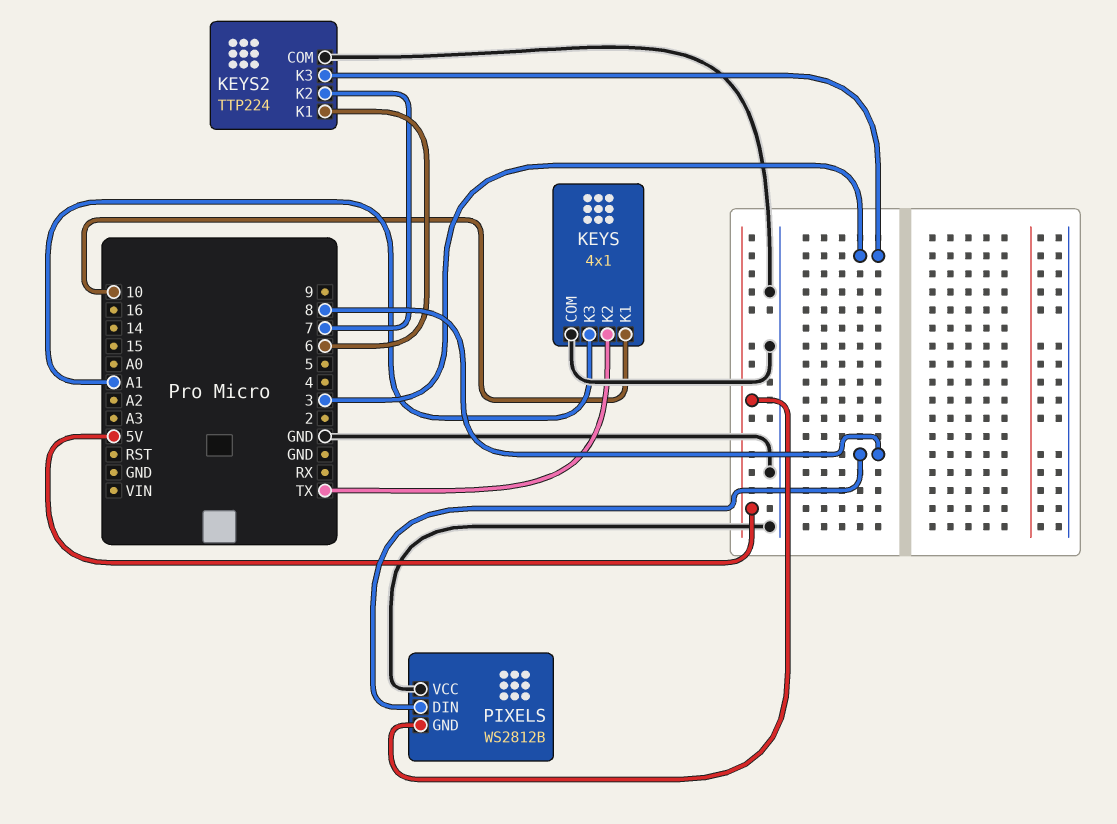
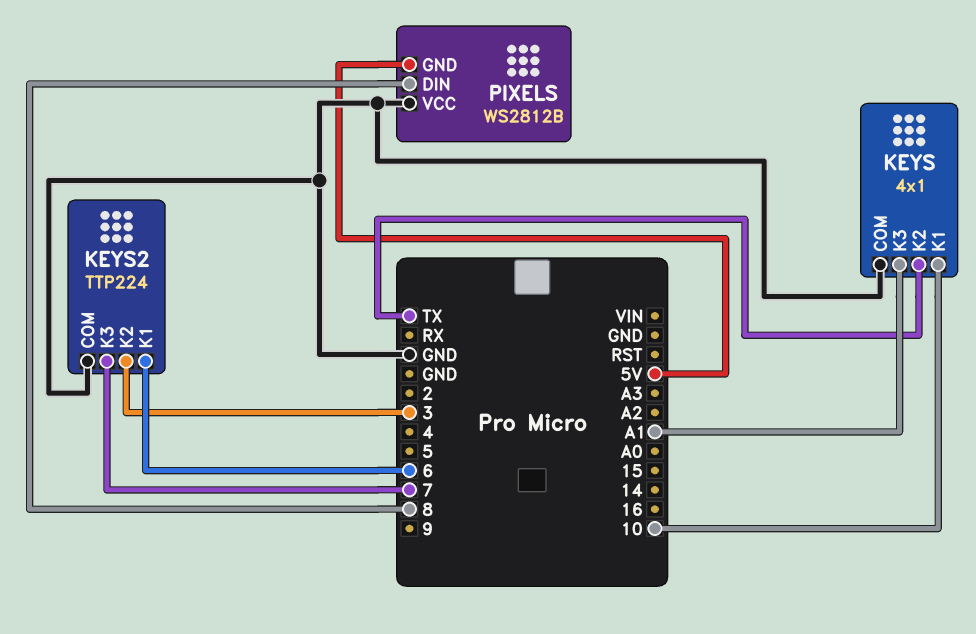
KEYS2 pin K2: 7 -> 3
KEYS2 pin K3: 3 -> 7

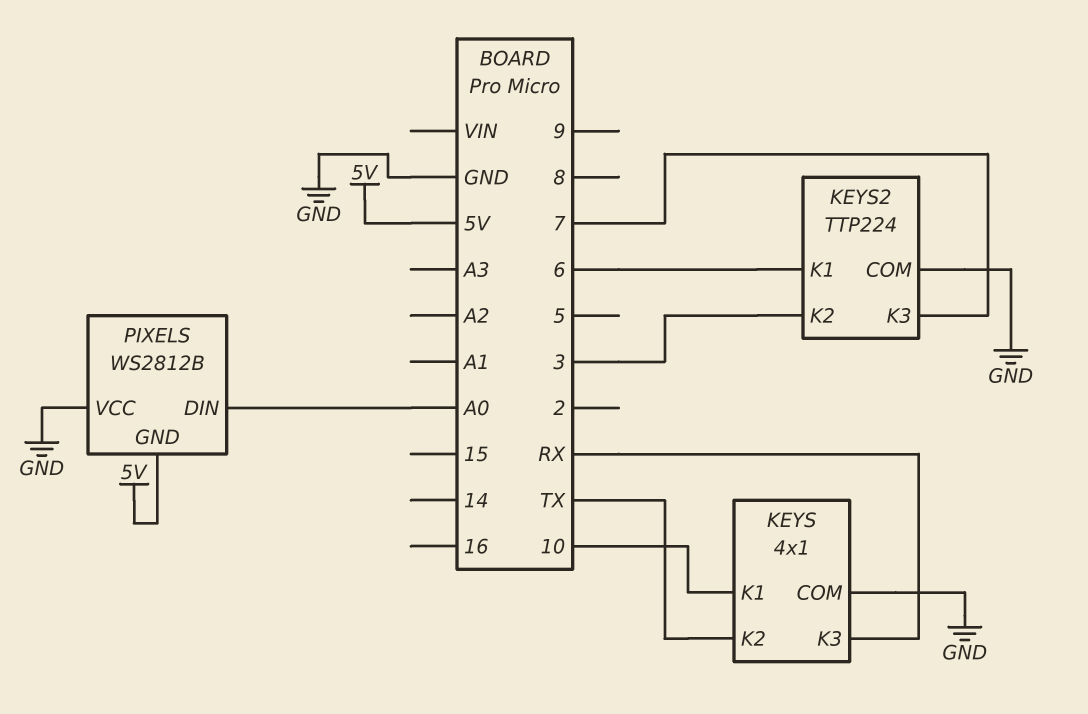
KEYS pin K3: A1 -> RX
PIXELS pin DIN: 8 -> A0

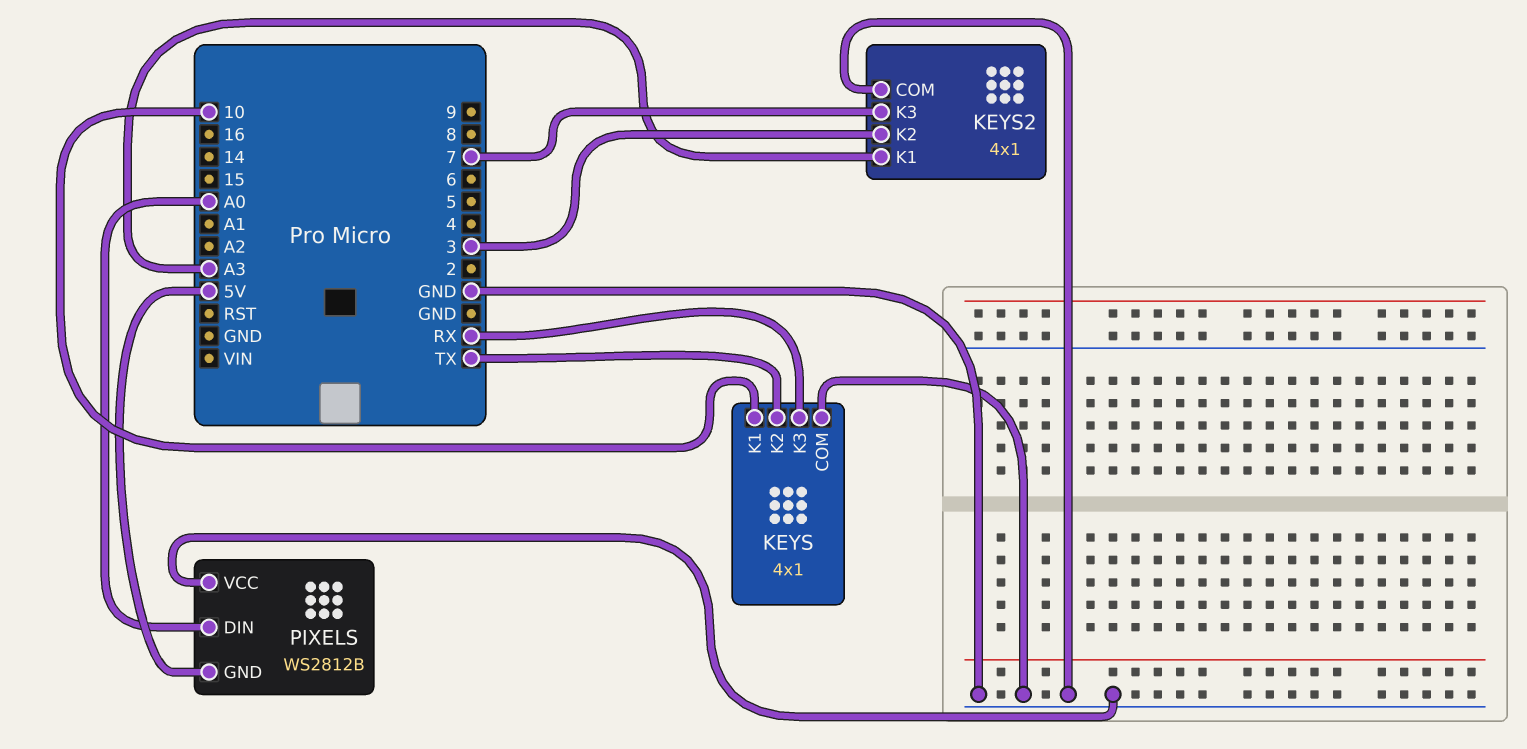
KEYS2: TTP224 -> 4x1
KEYS2 pin K1: 6 -> A3

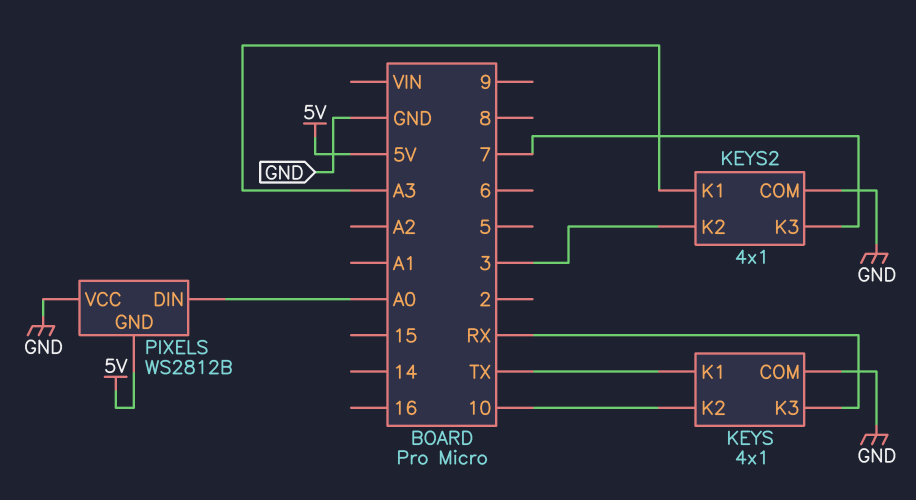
KEYS pin K1: 10 -> TX
KEYS pin K2: TX -> 10

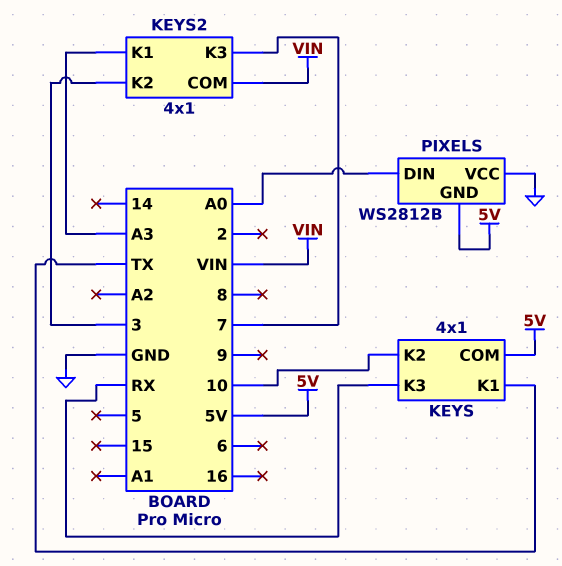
KEYS pin COM: GND -> 5V
KEYS2 pin COM: GND -> VIN

